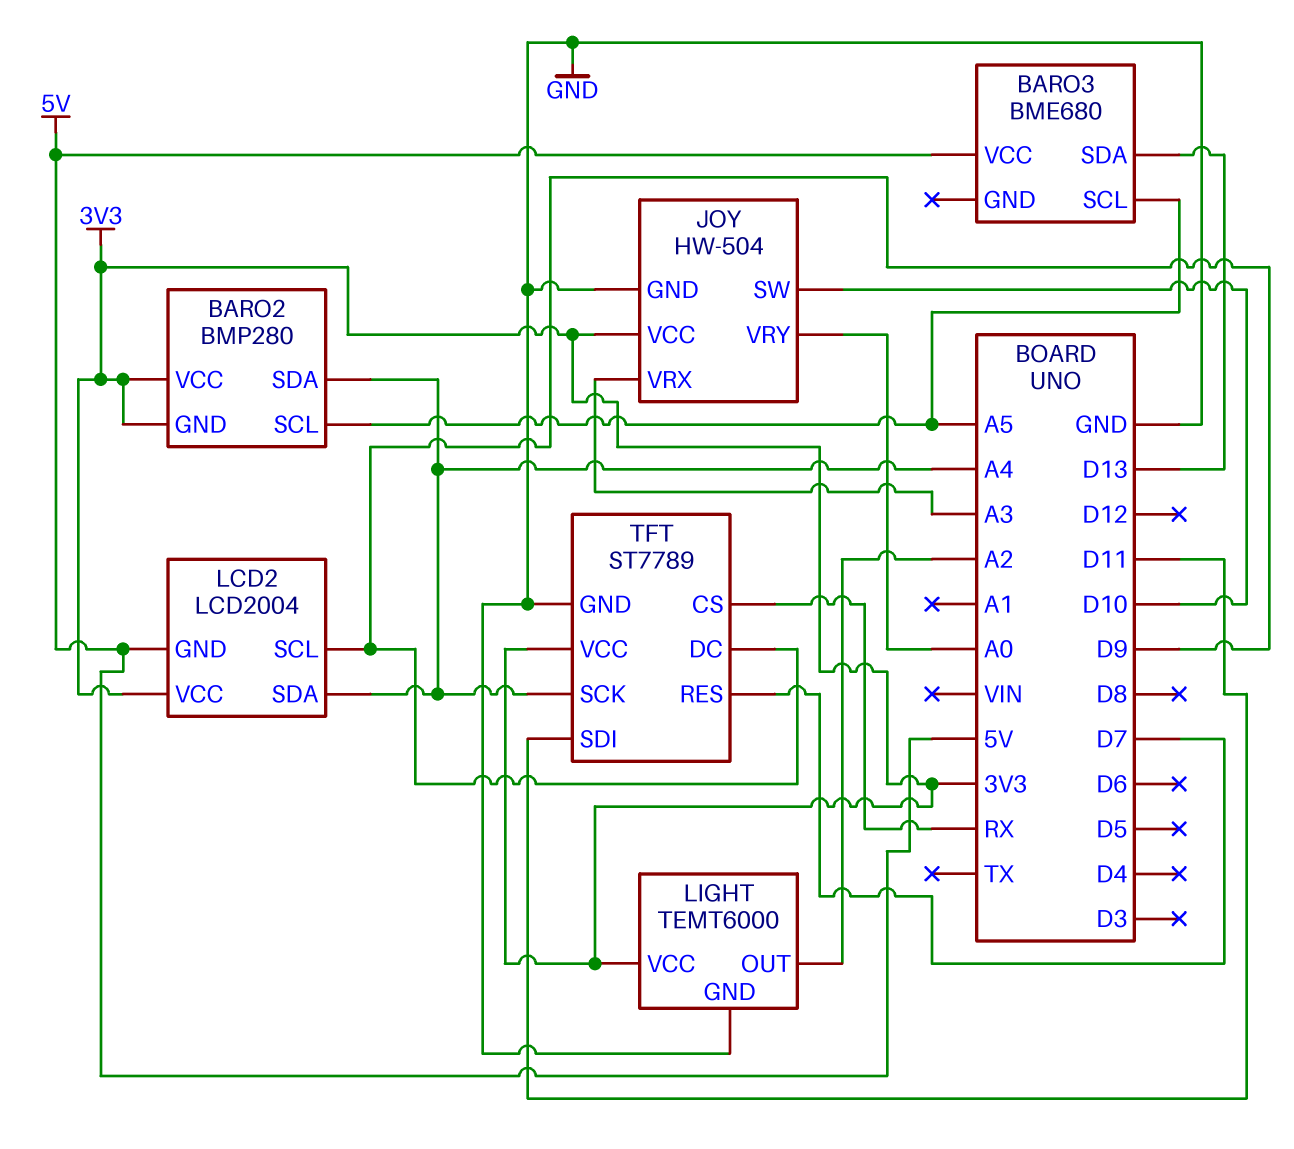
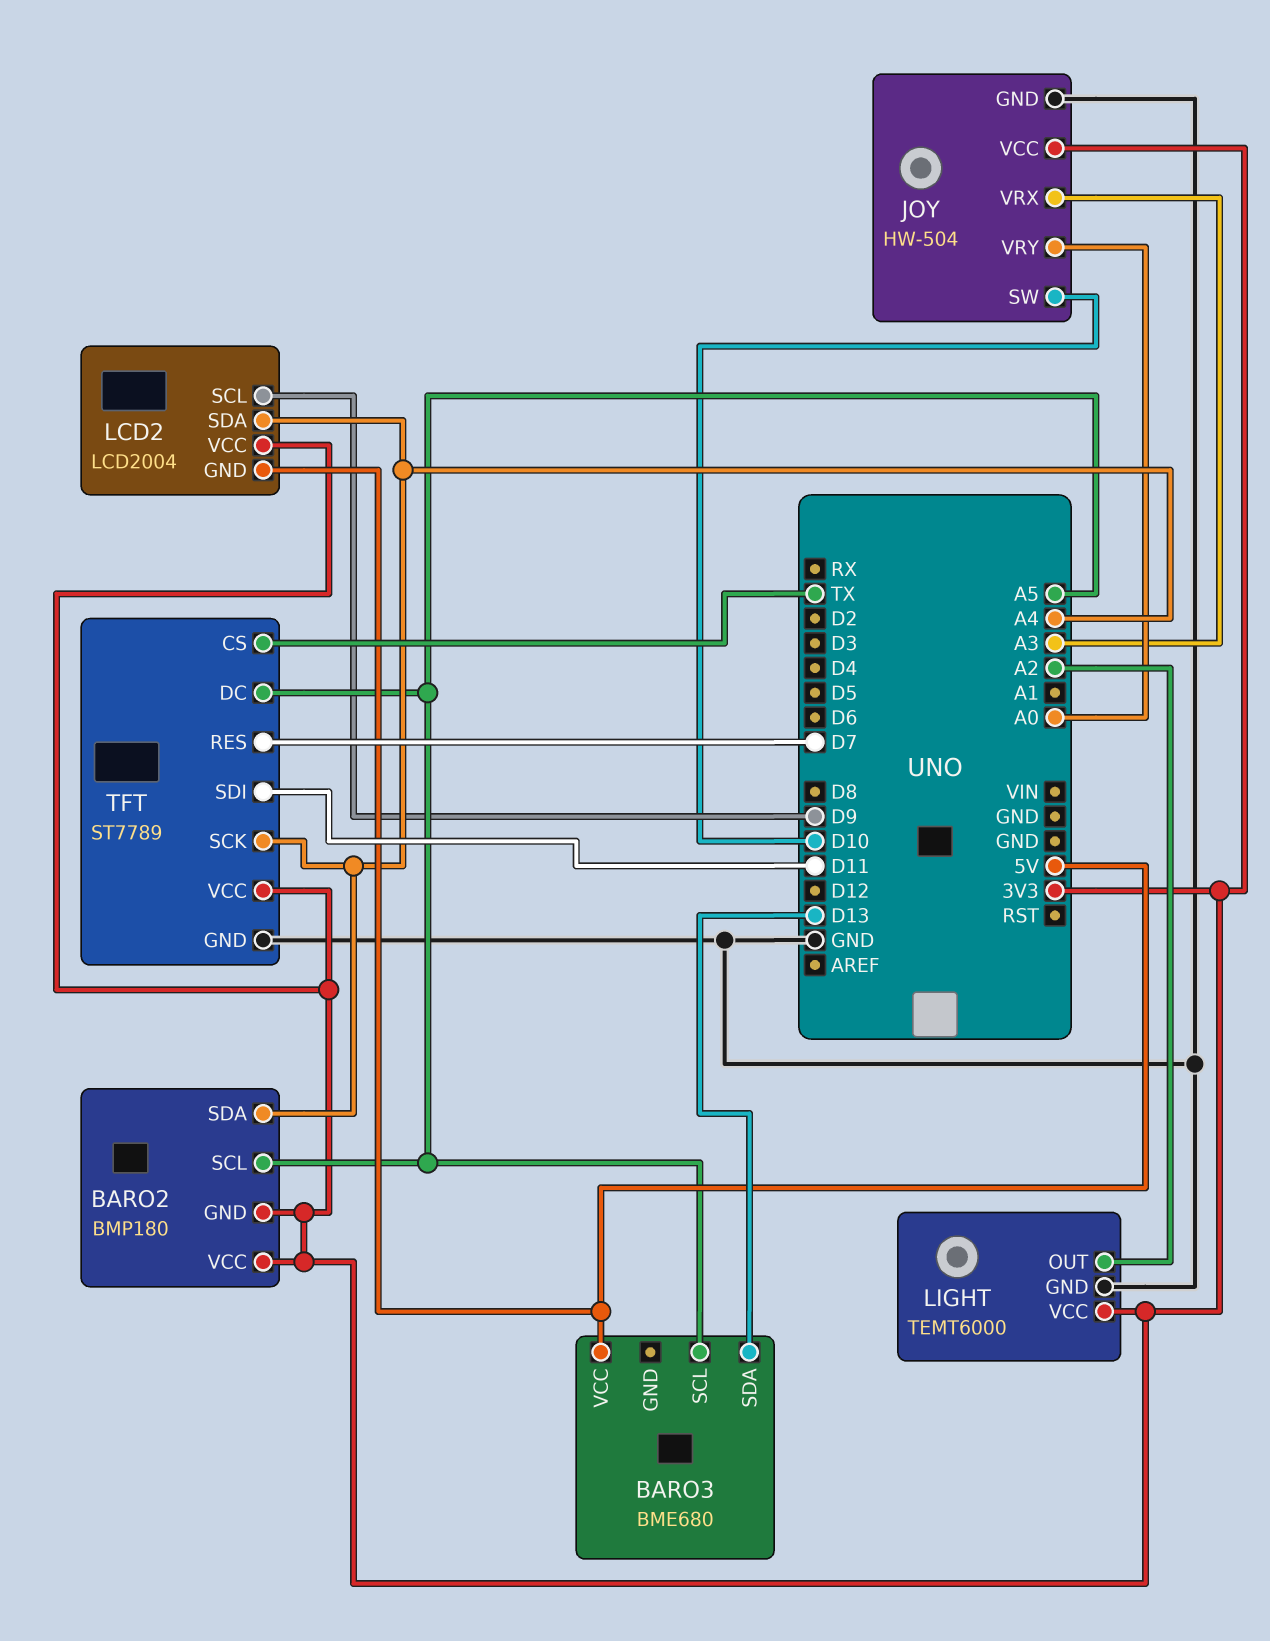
BARO2: BMP280 -> BMP180
TFT pin CS: RX -> TX
TFT pin DC: D9 -> A5

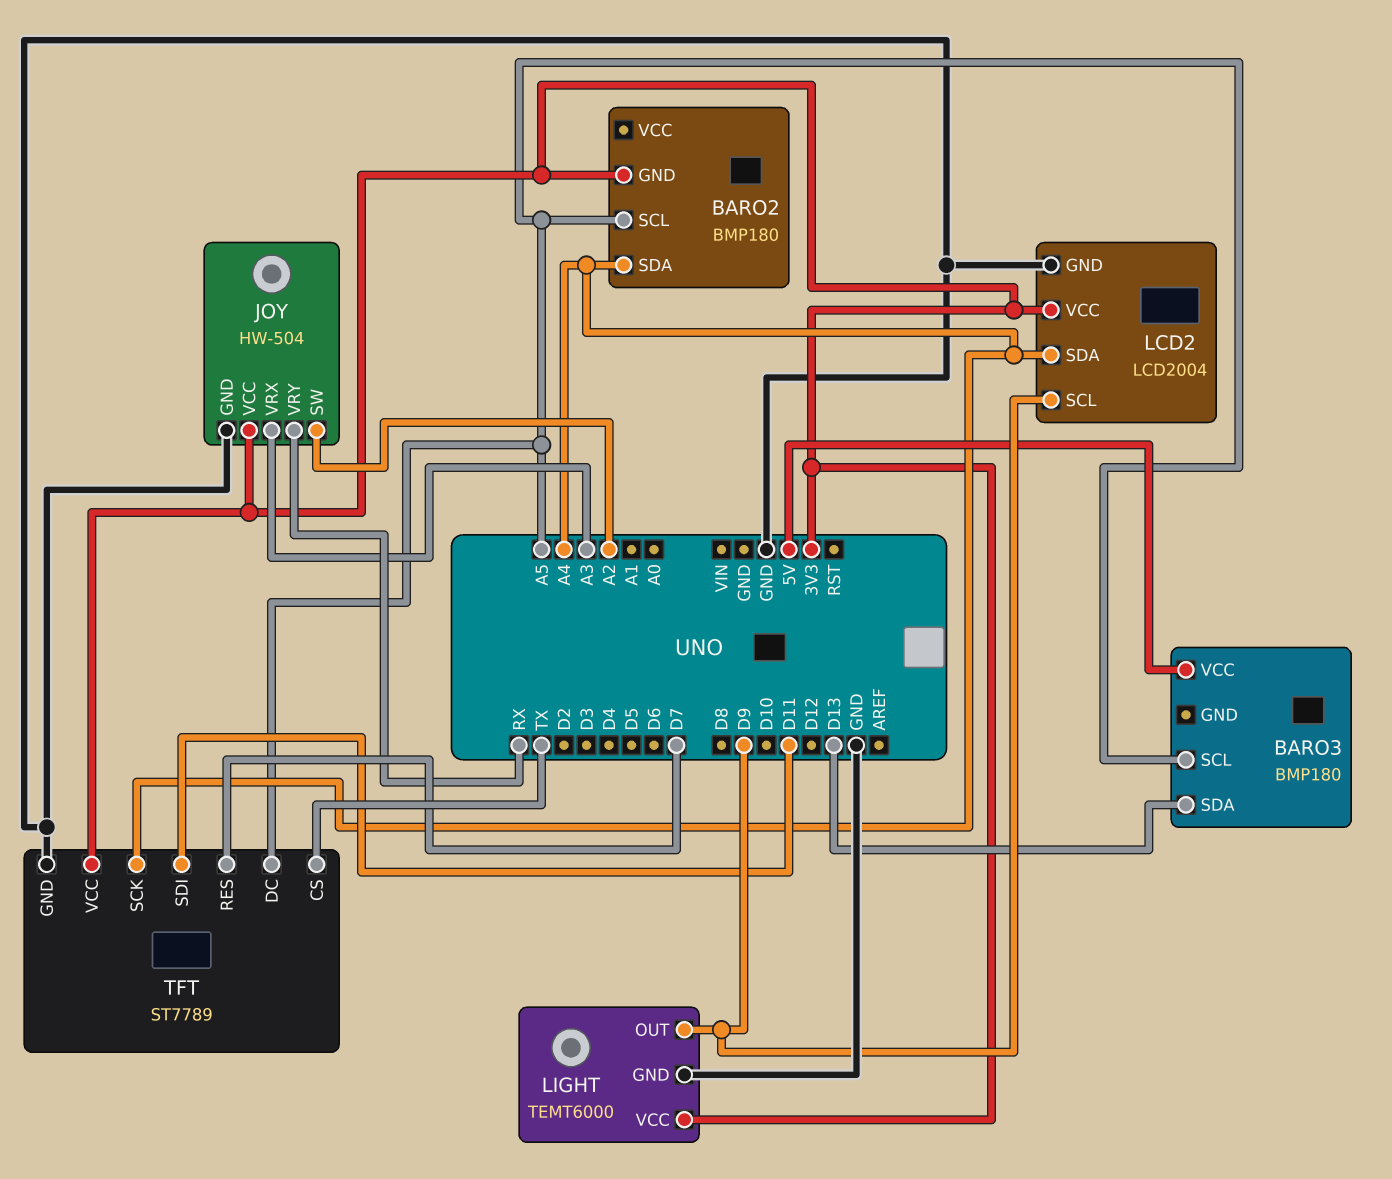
BARO2 pin VCC: 3V3 -> none
BARO3: BME680 -> BMP180
JOY pin SW: D10 -> A2
JOY pin VRY: A0 -> RX
LCD2 pin GND: 5V -> GND
LIGHT pin OUT: A2 -> D9

